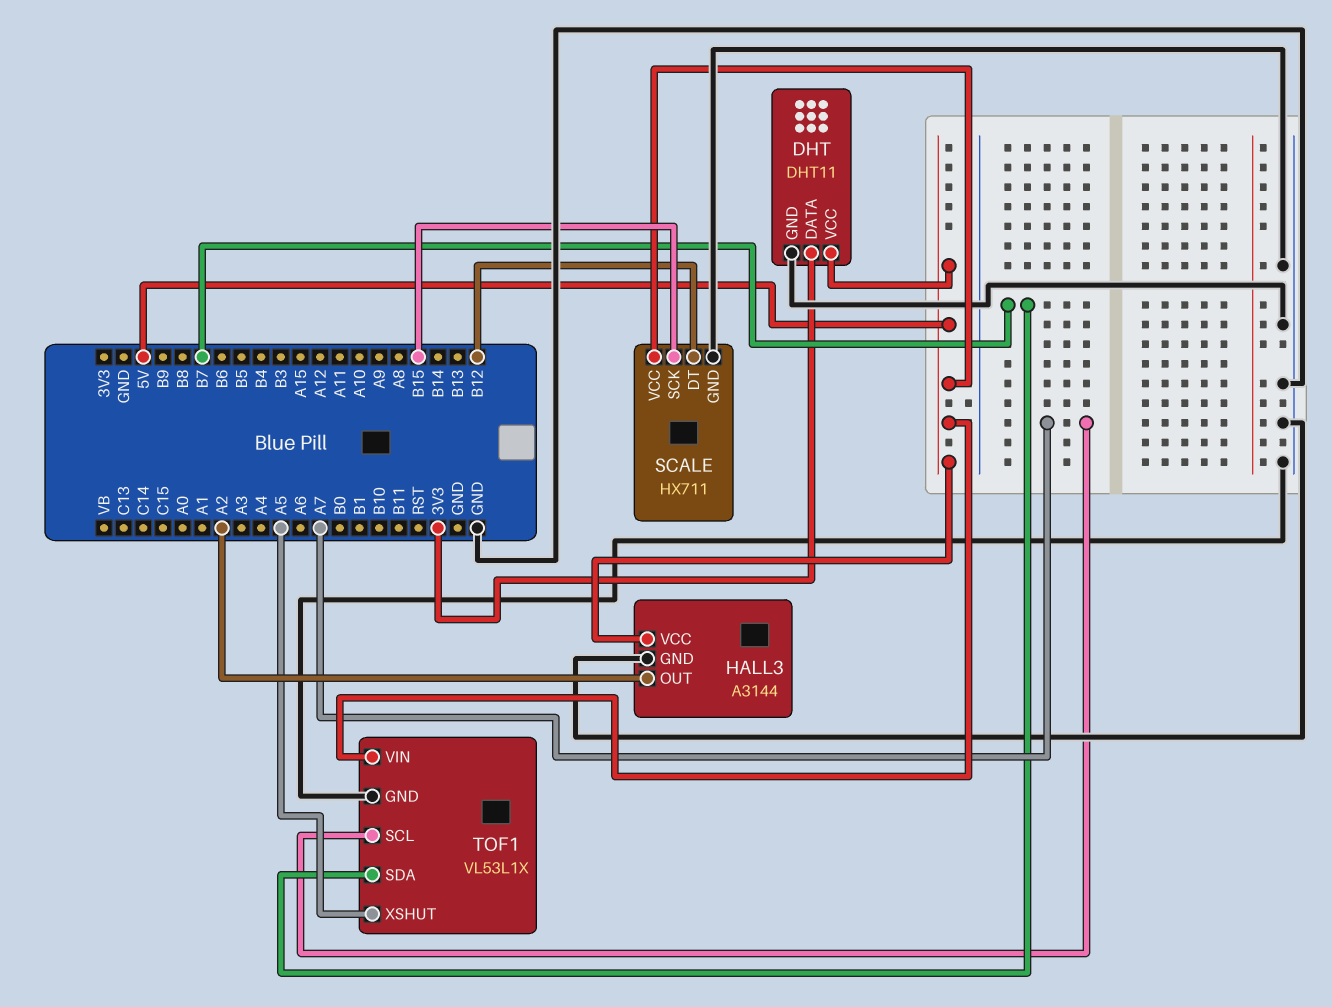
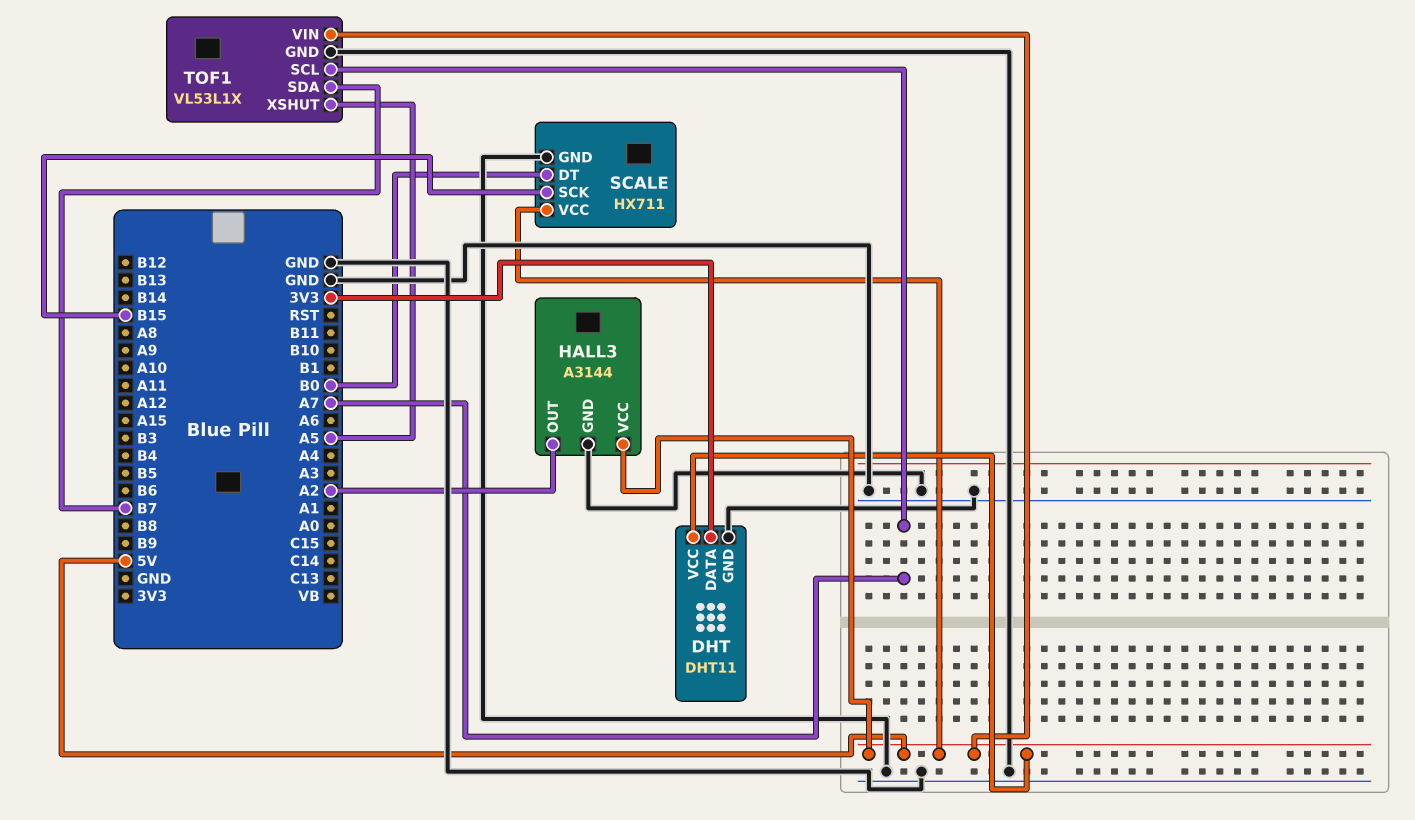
SCALE pin DT: B12 -> B0

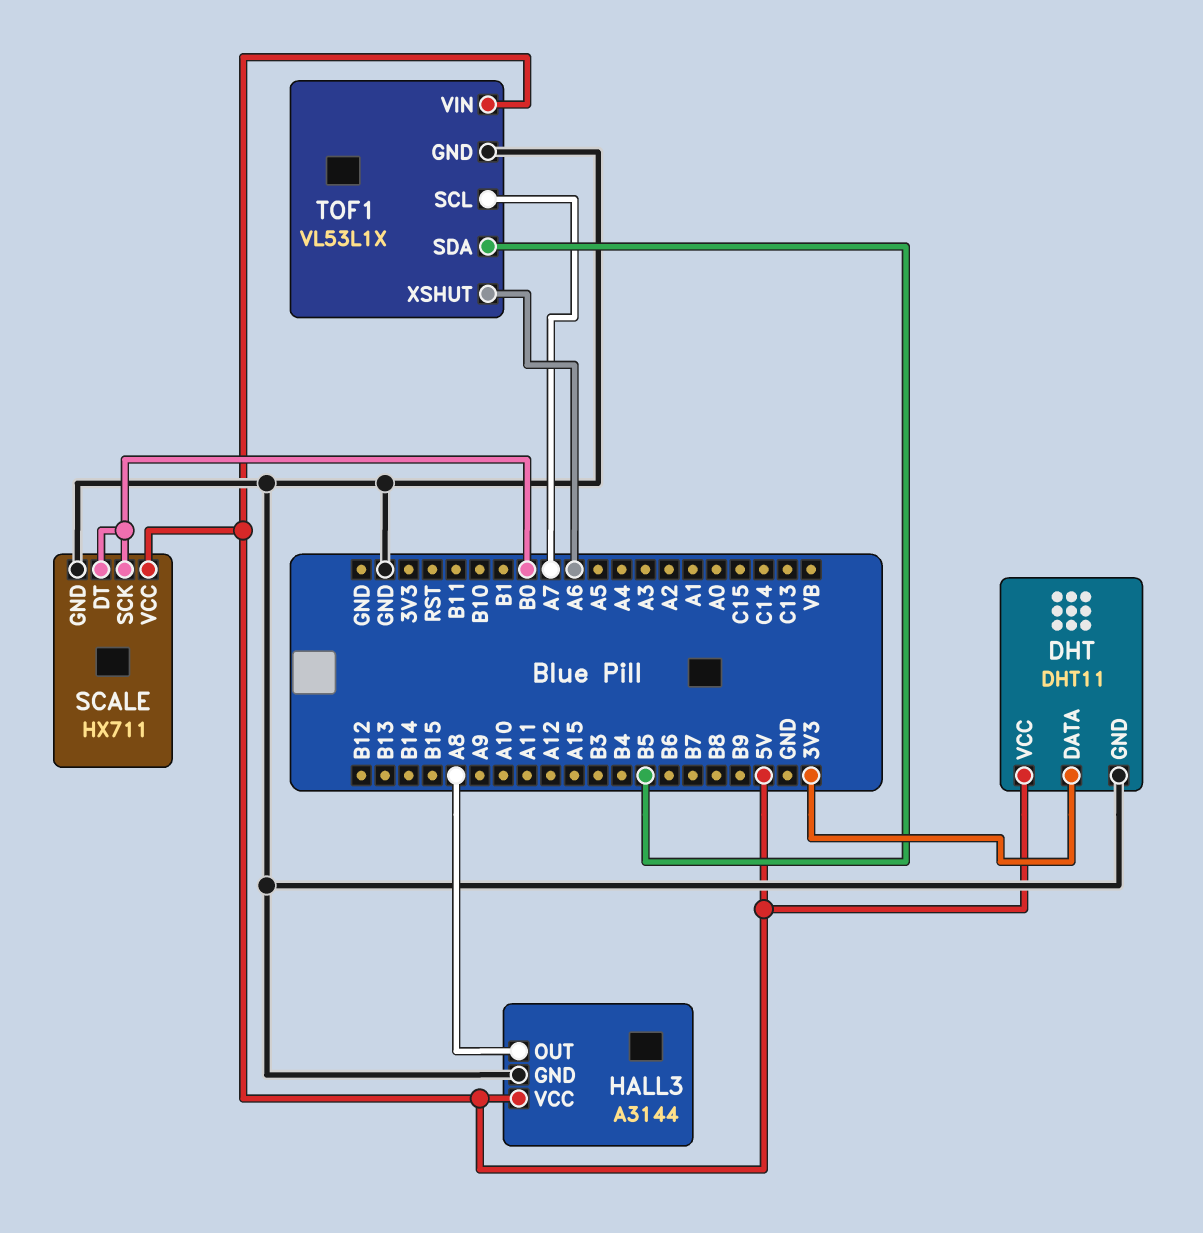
HALL3 pin OUT: A2 -> A8
SCALE pin SCK: B15 -> B0
TOF1 pin SDA: B7 -> B5
TOF1 pin XSHUT: A5 -> A6

